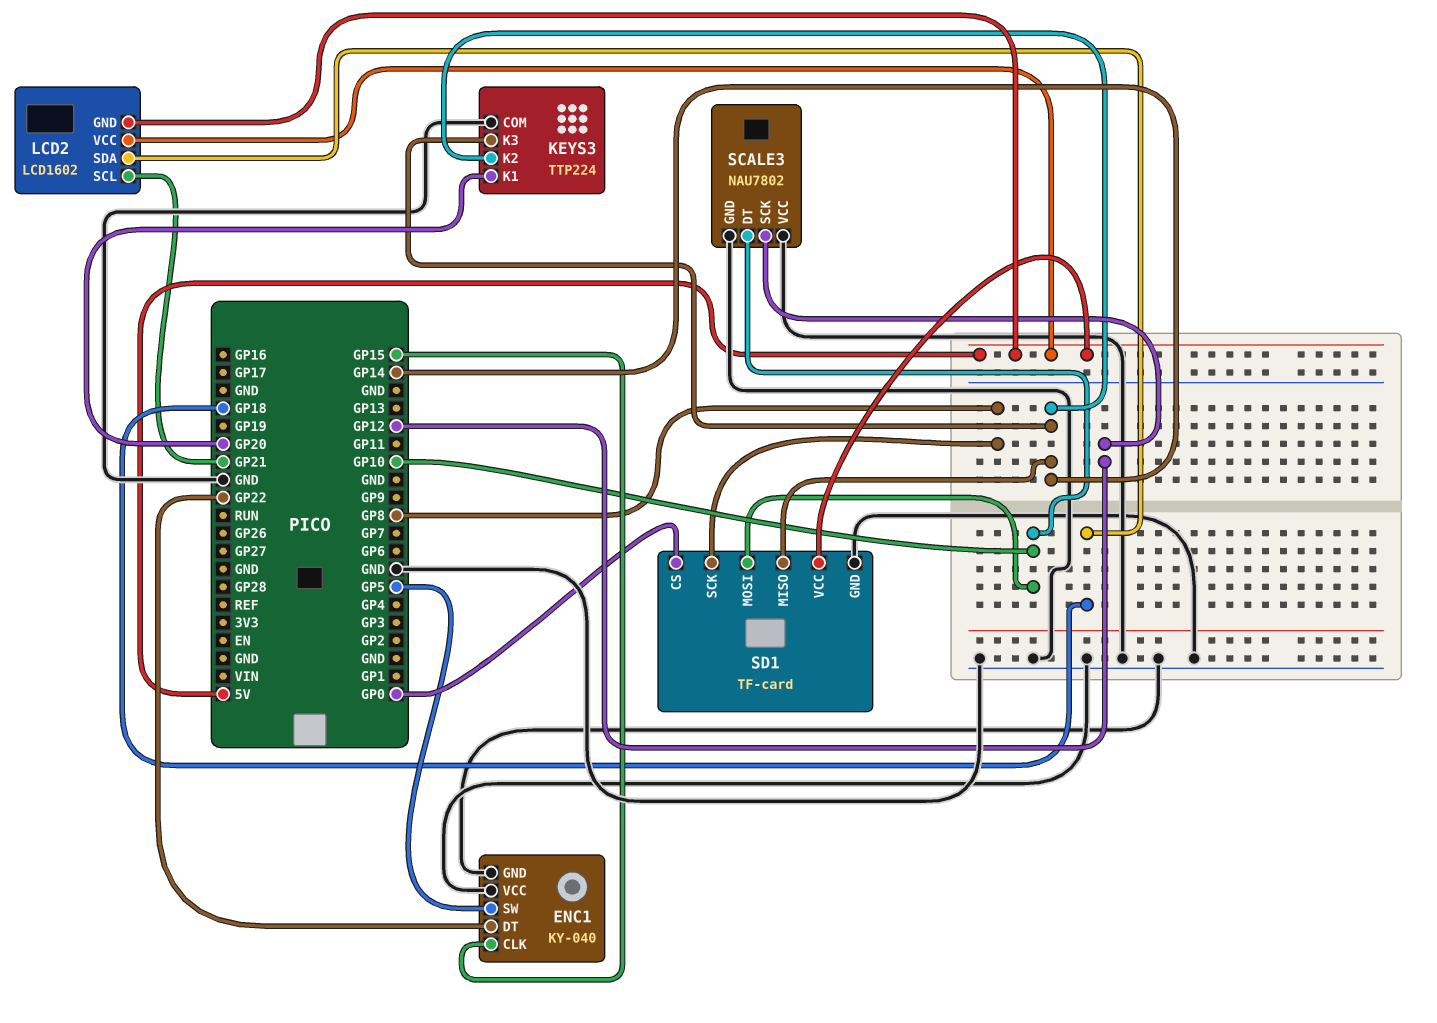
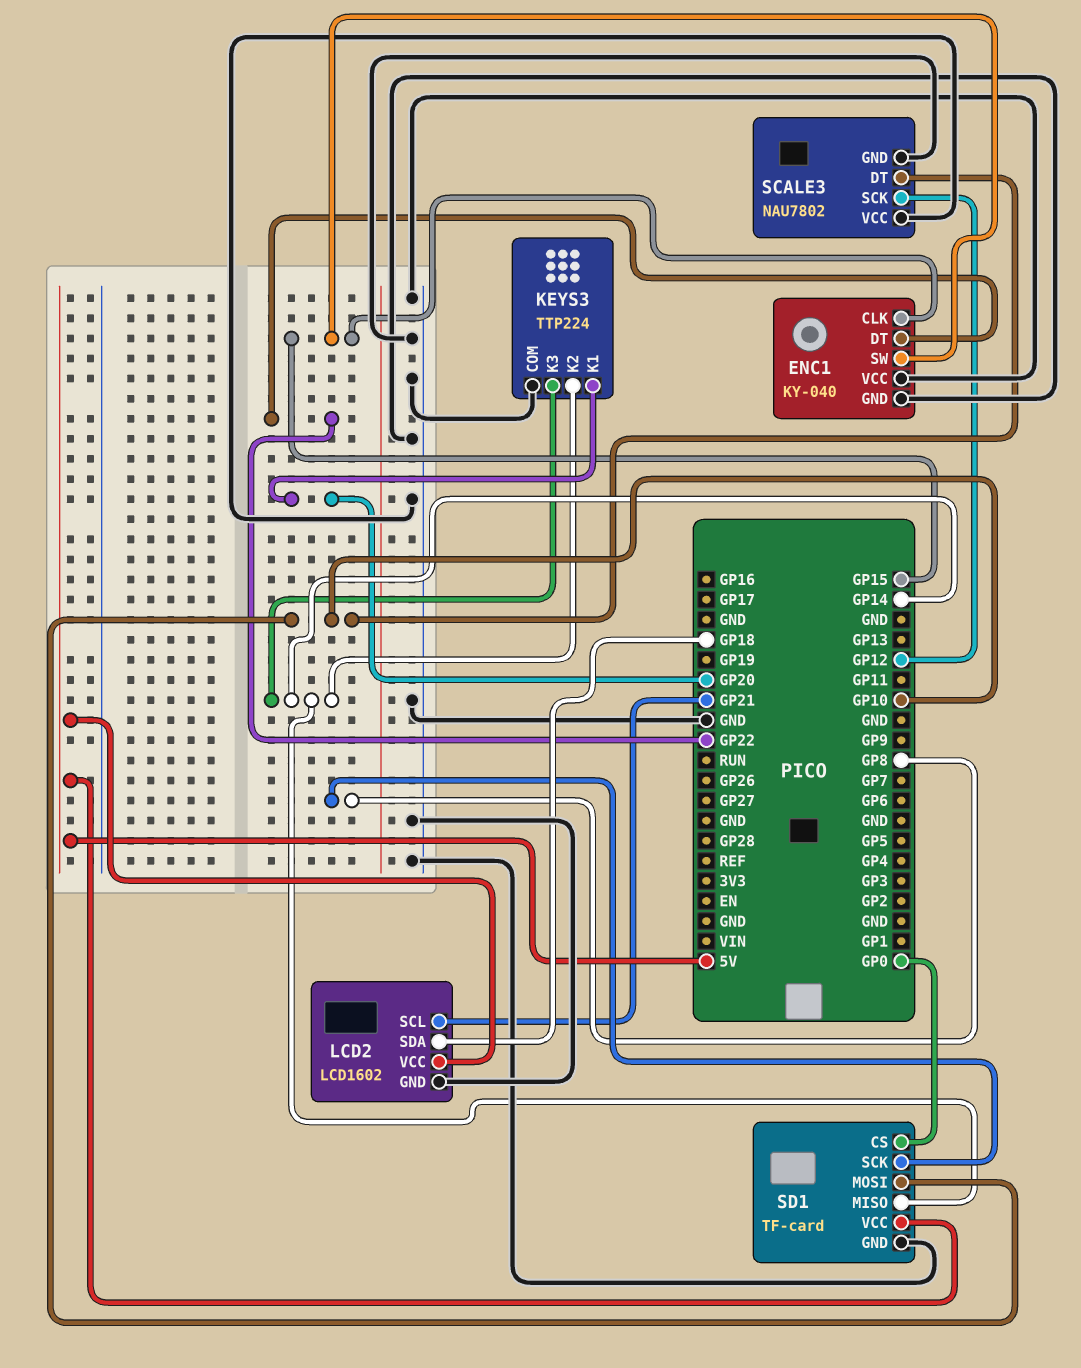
ENC1 pin SW: GP5 -> GP15
LCD2 pin GND: 5V -> GND

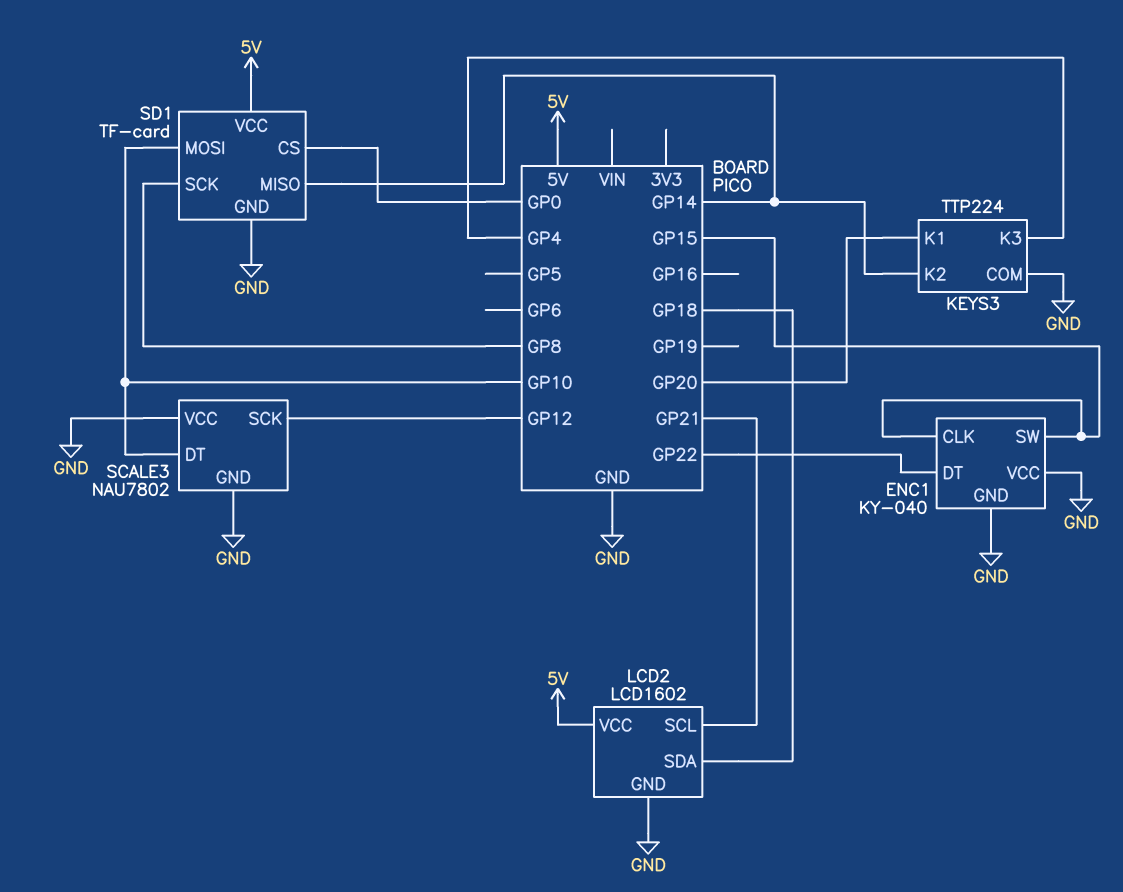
KEYS3 pin K3: GP14 -> GP4

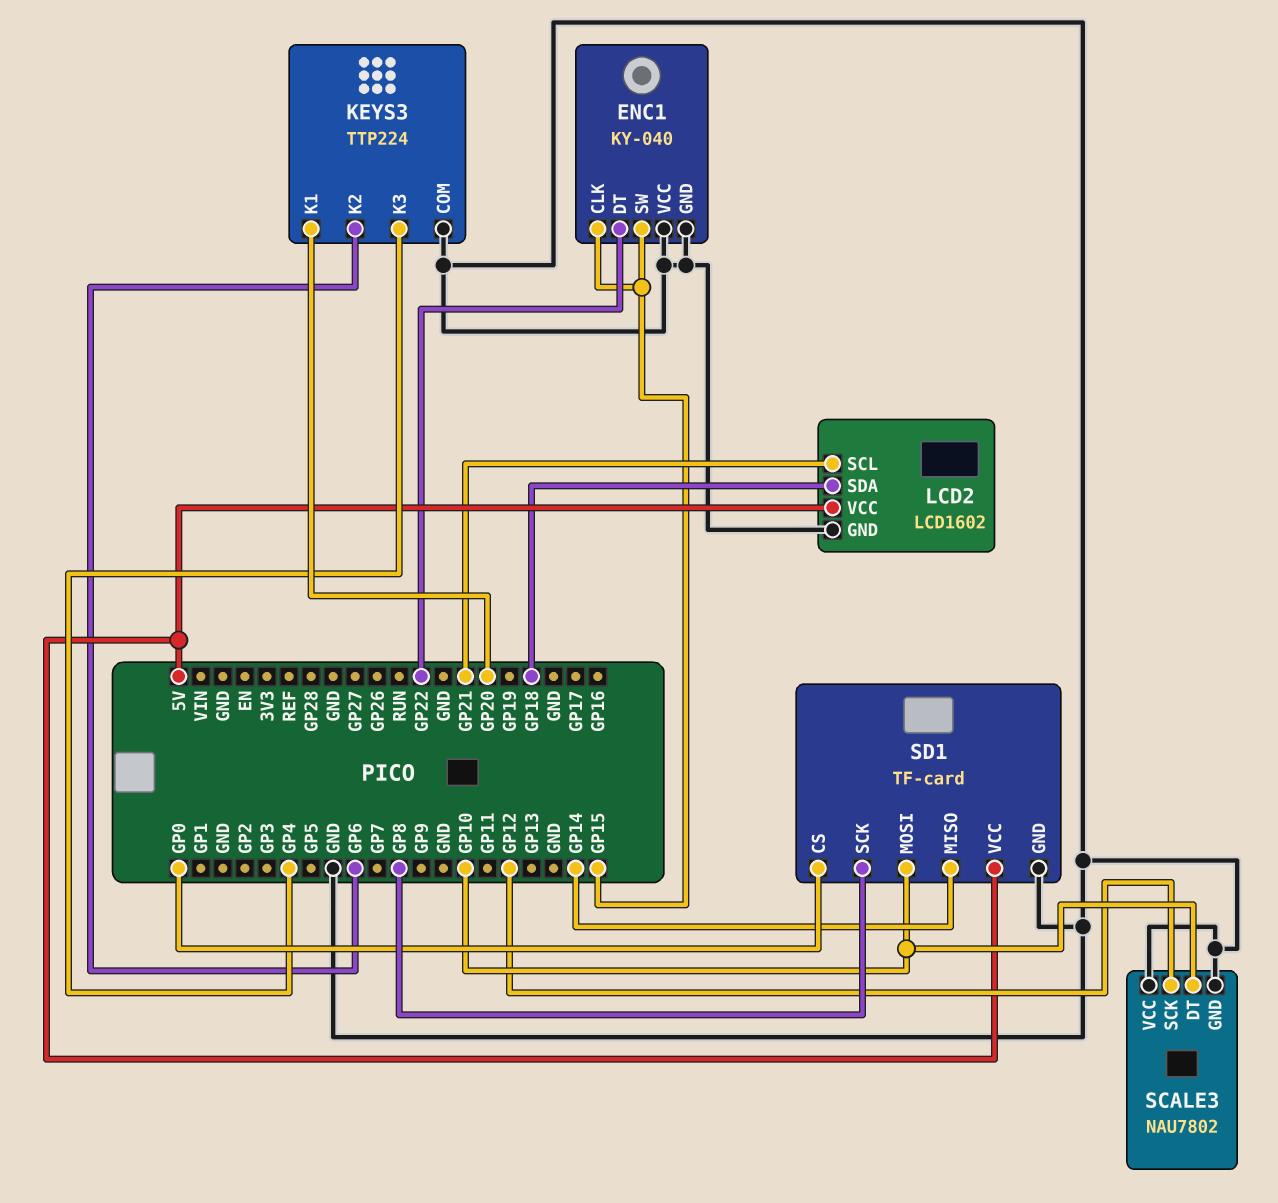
KEYS3 pin K2: GP14 -> GP6

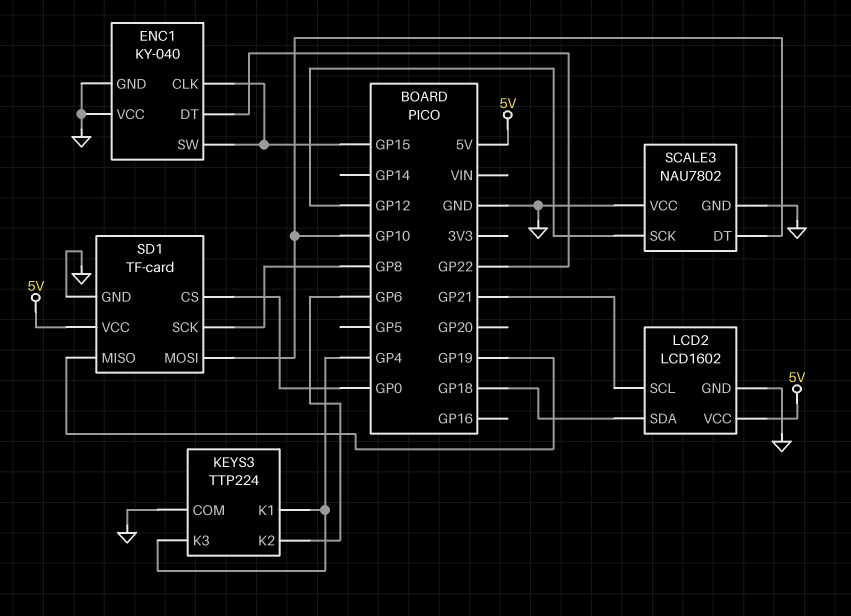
KEYS3 pin K1: GP20 -> GP4
SD1 pin MISO: GP14 -> GP19

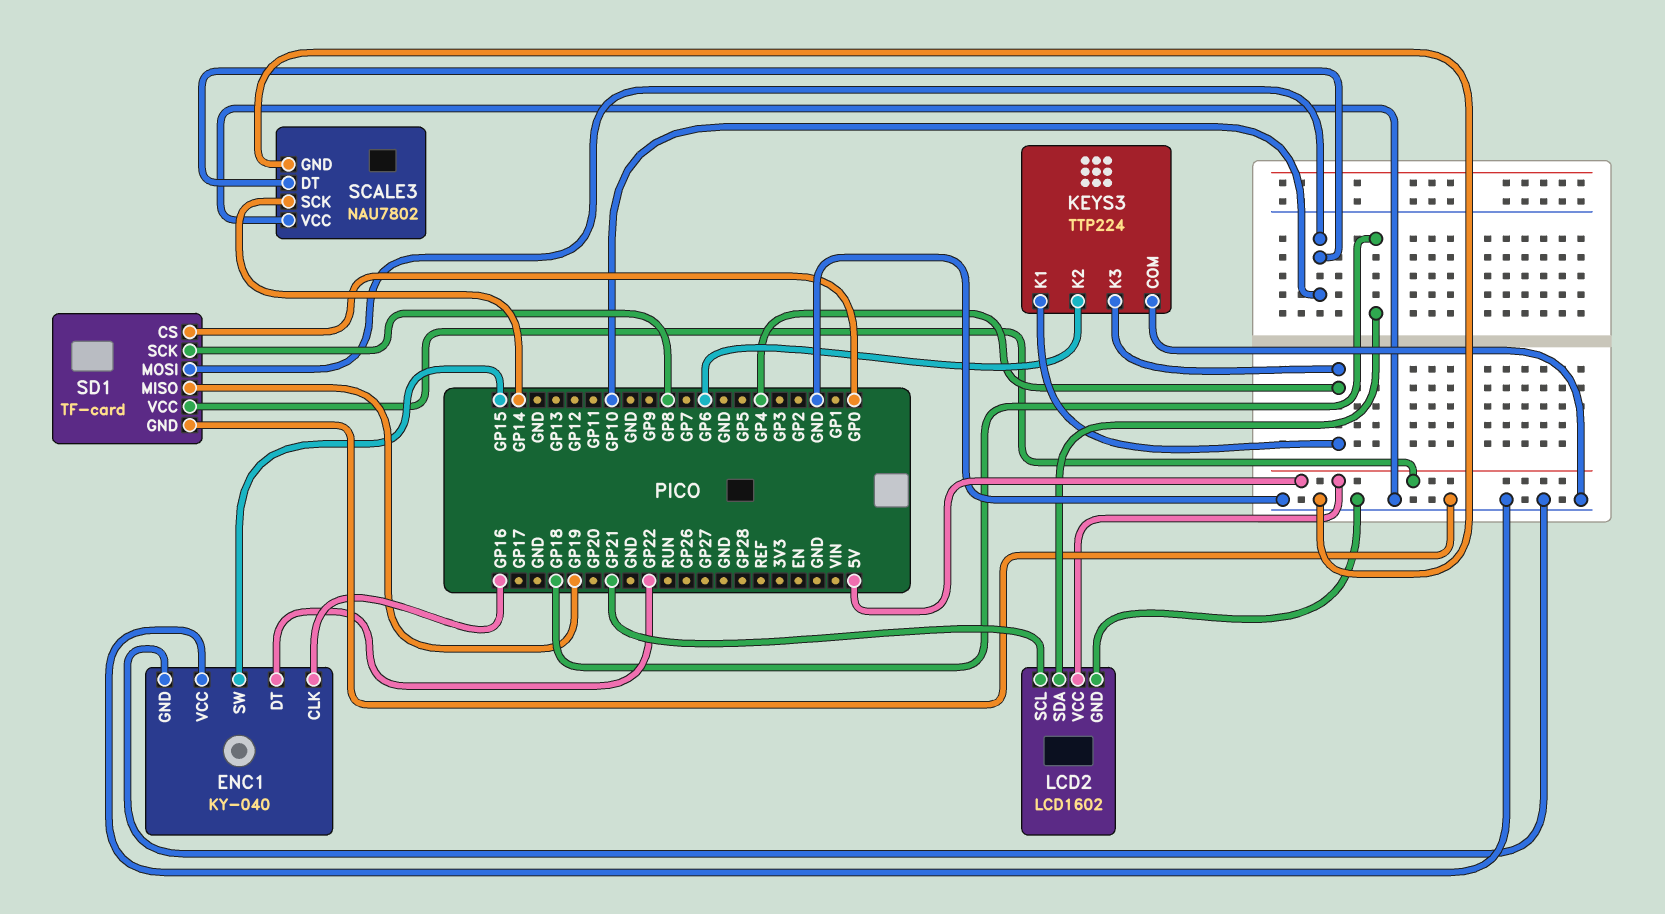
ENC1 pin CLK: GP15 -> GP16
SCALE3 pin SCK: GP12 -> GP14

